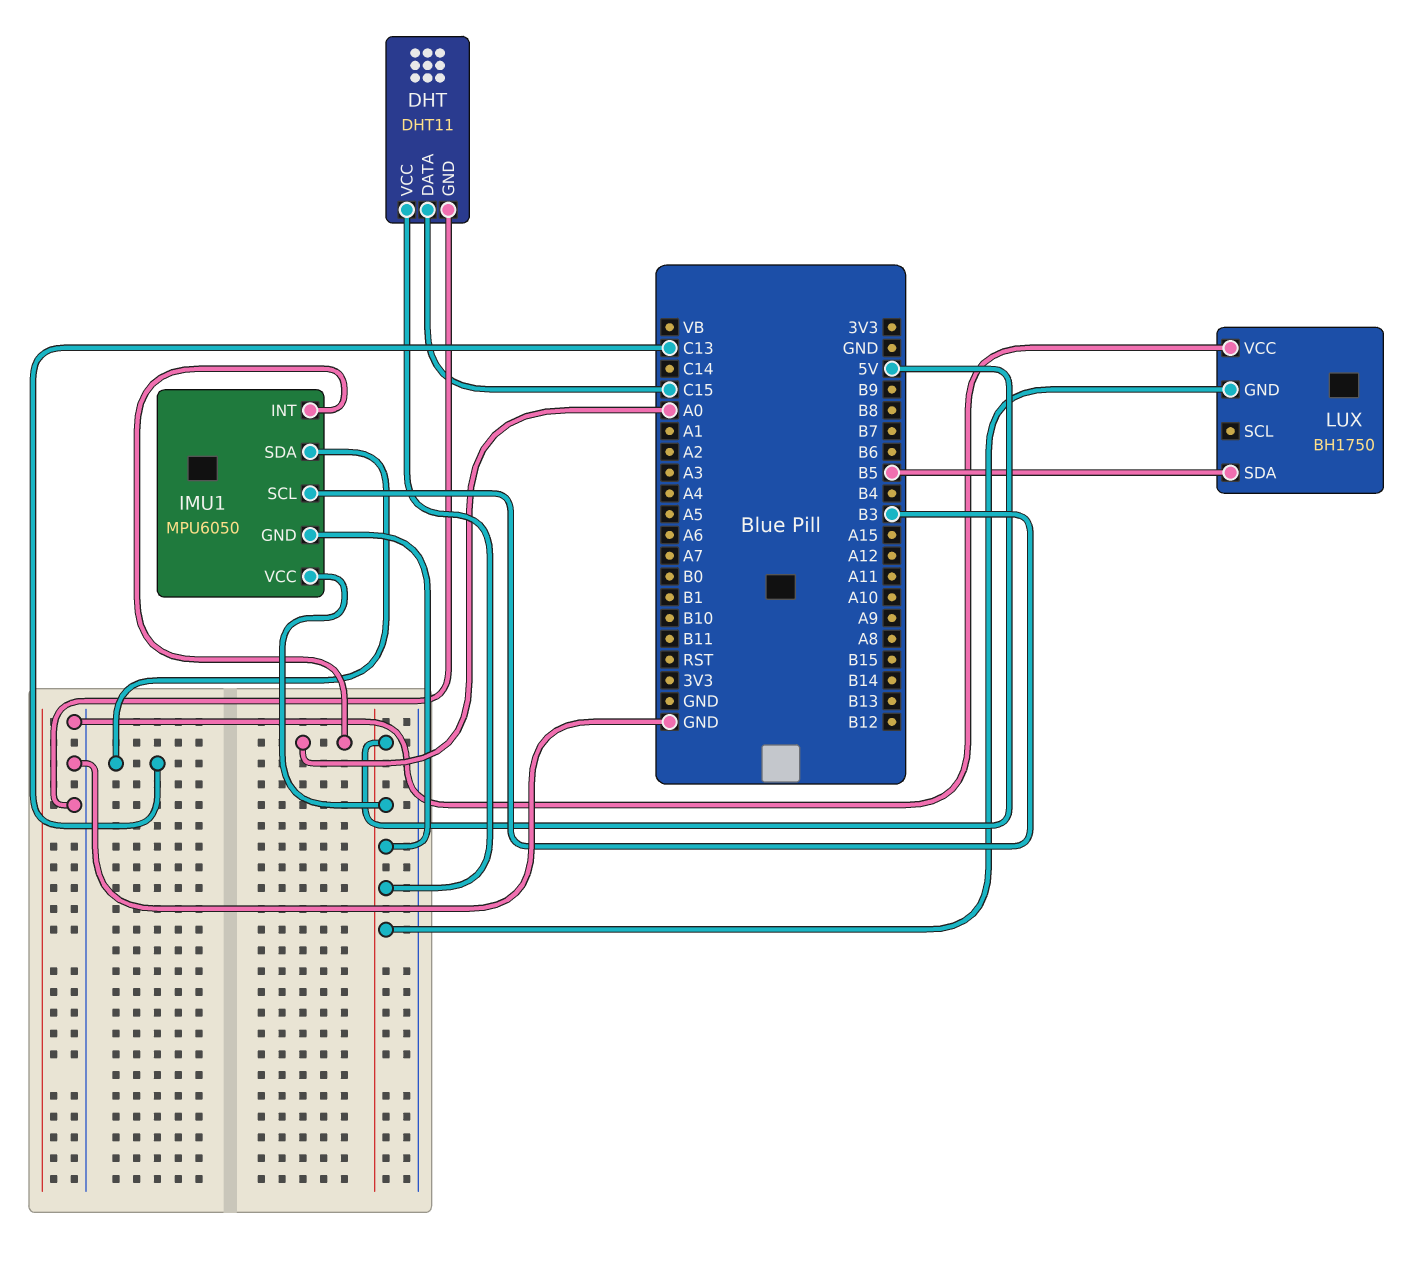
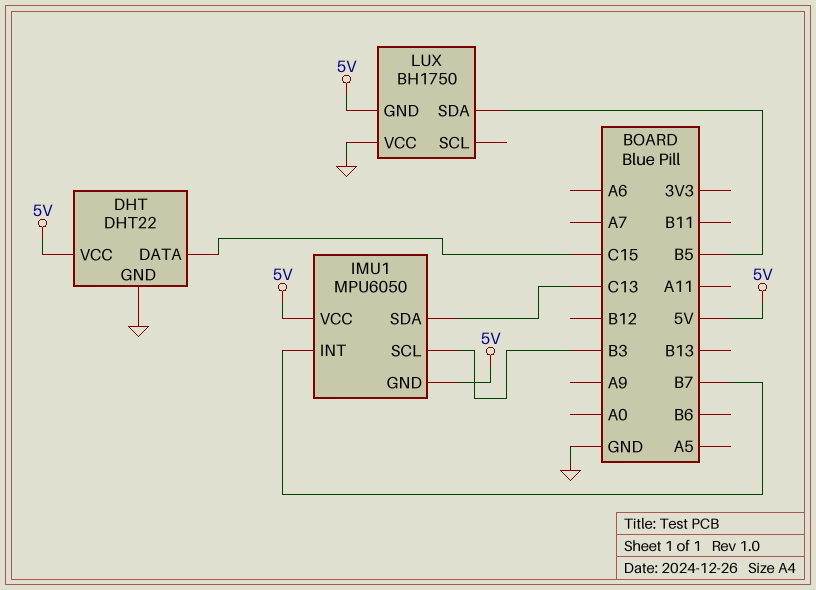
DHT: DHT11 -> DHT22
IMU1 pin INT: A0 -> B7

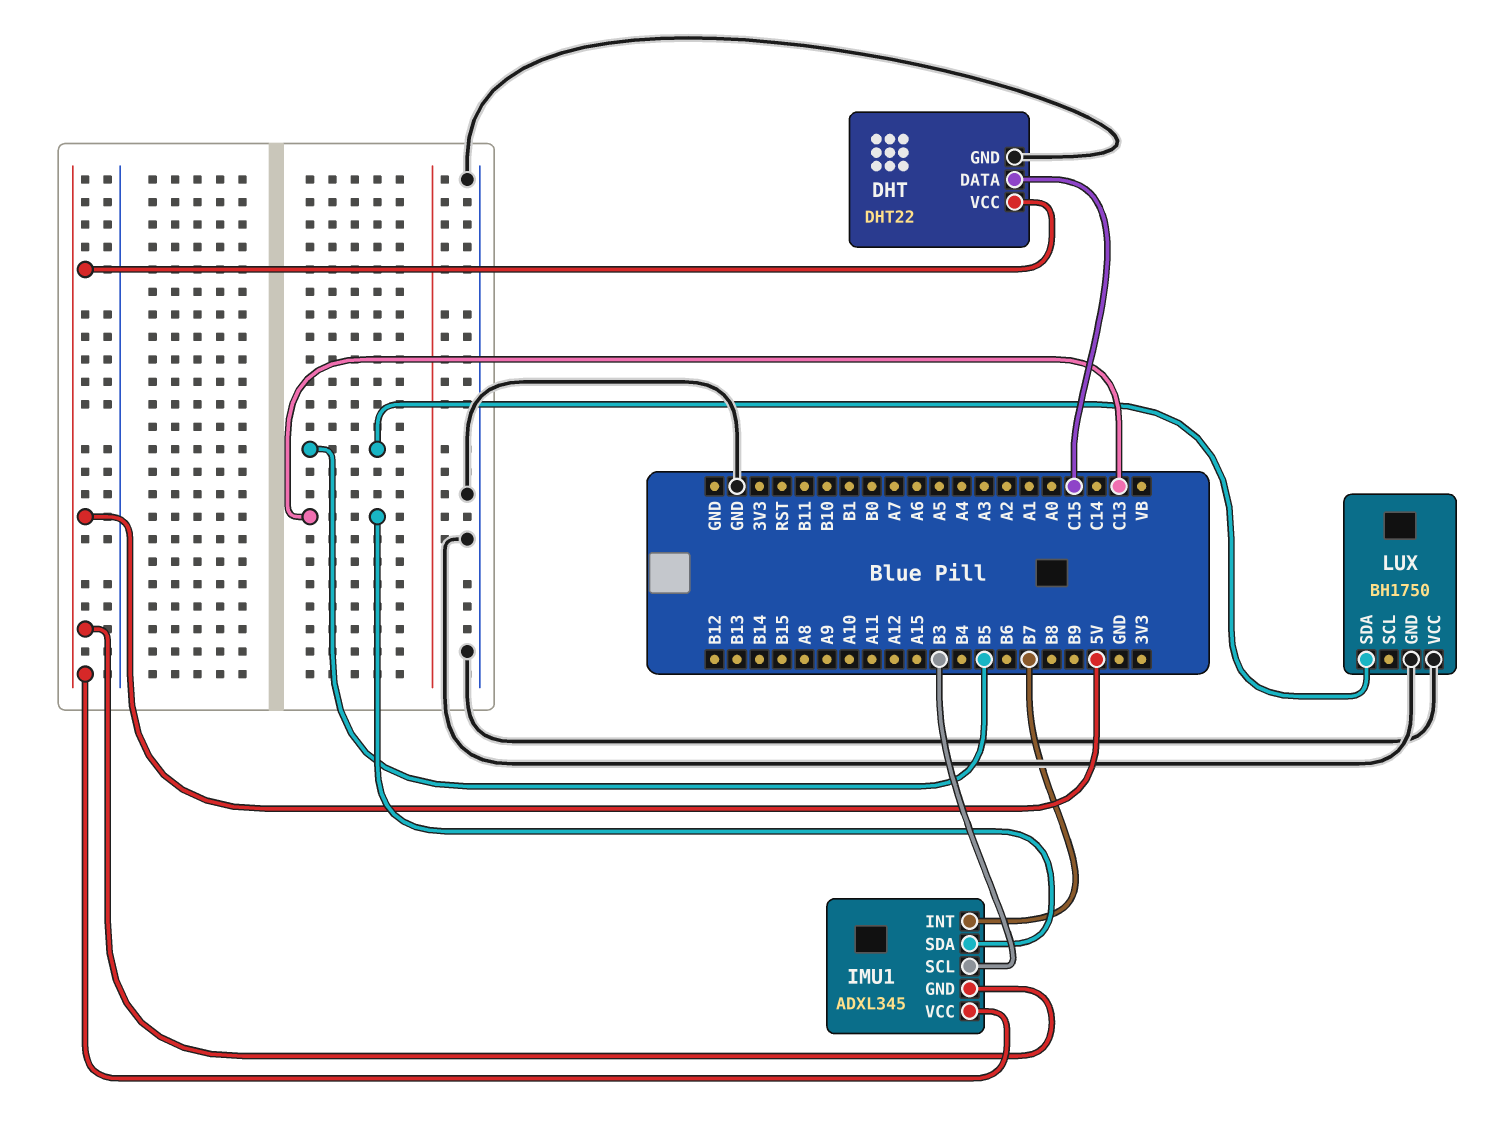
IMU1: MPU6050 -> ADXL345
LUX pin GND: 5V -> GND

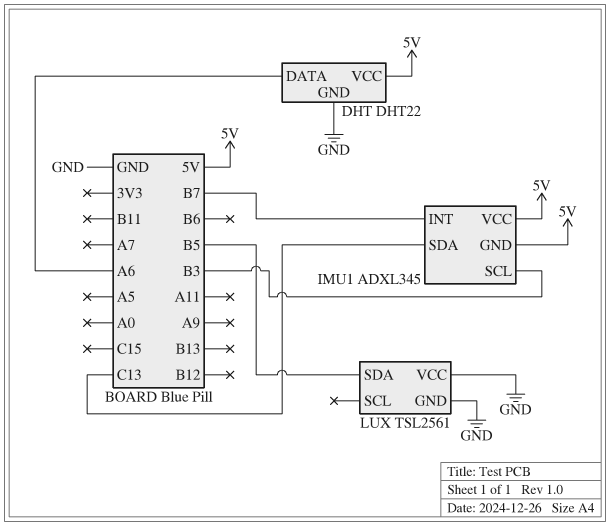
DHT pin DATA: C15 -> A6
LUX: BH1750 -> TSL2561

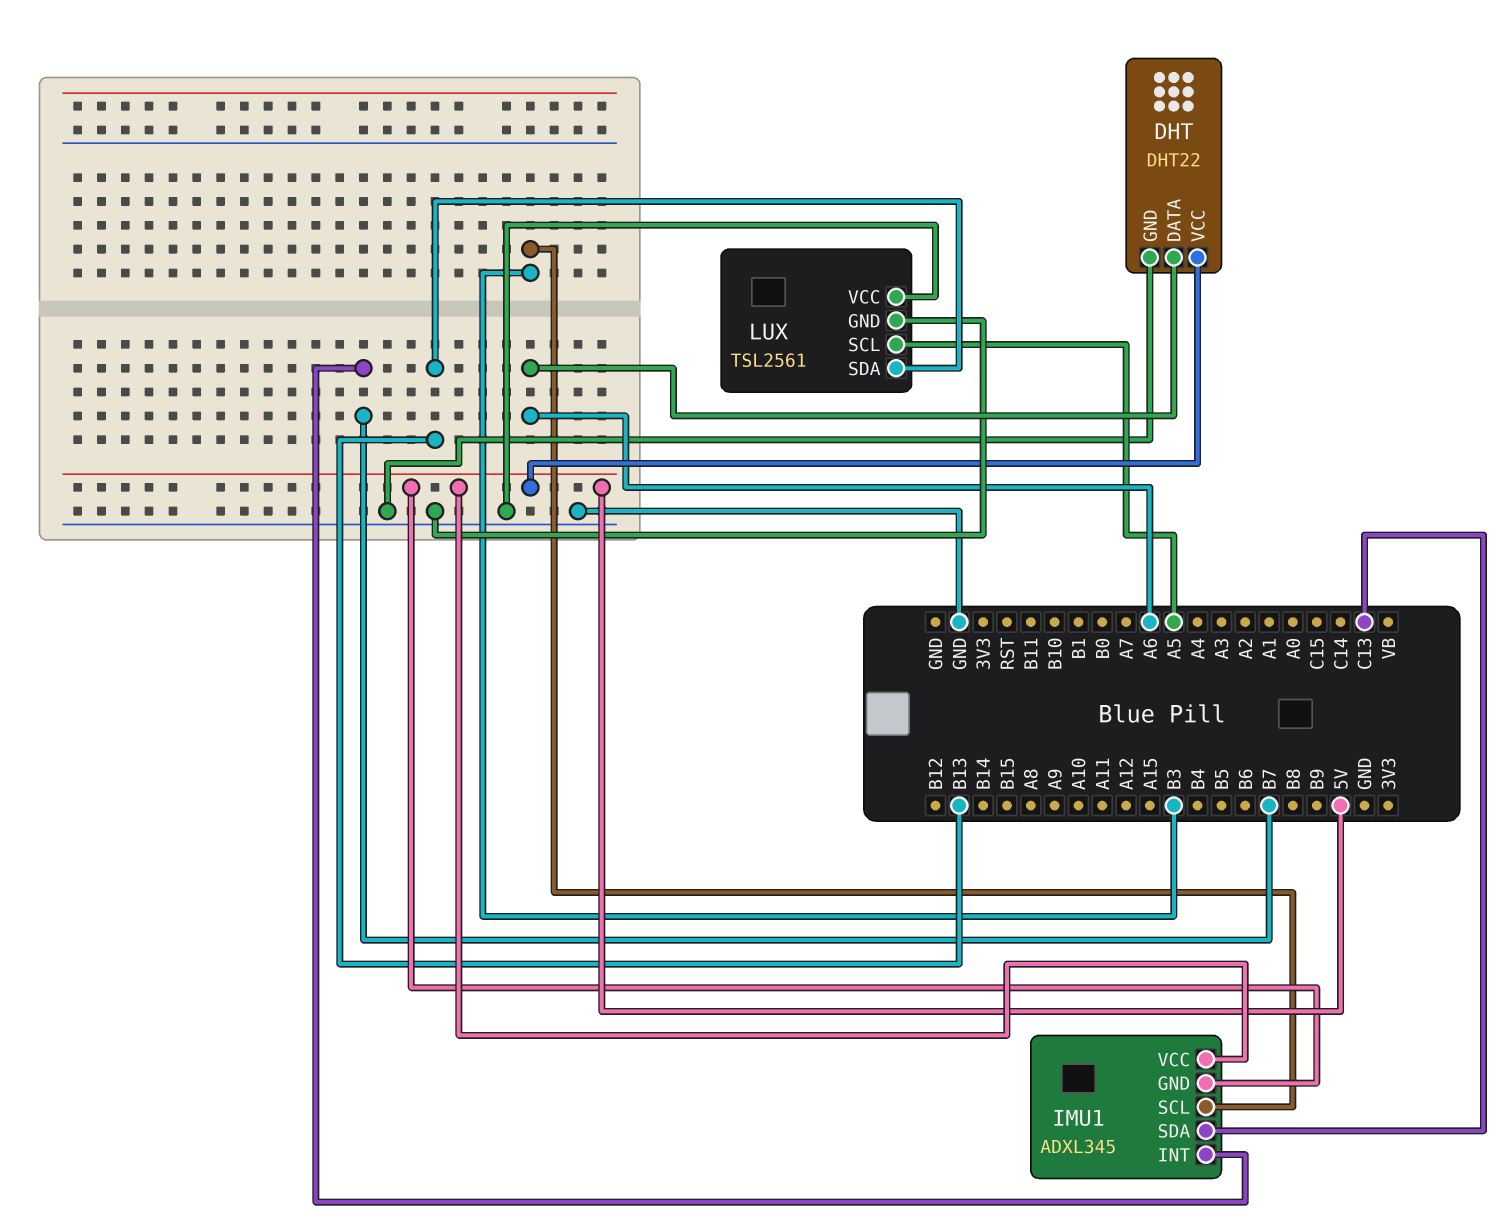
LUX pin SCL: none -> A5
LUX pin SDA: B5 -> B13

